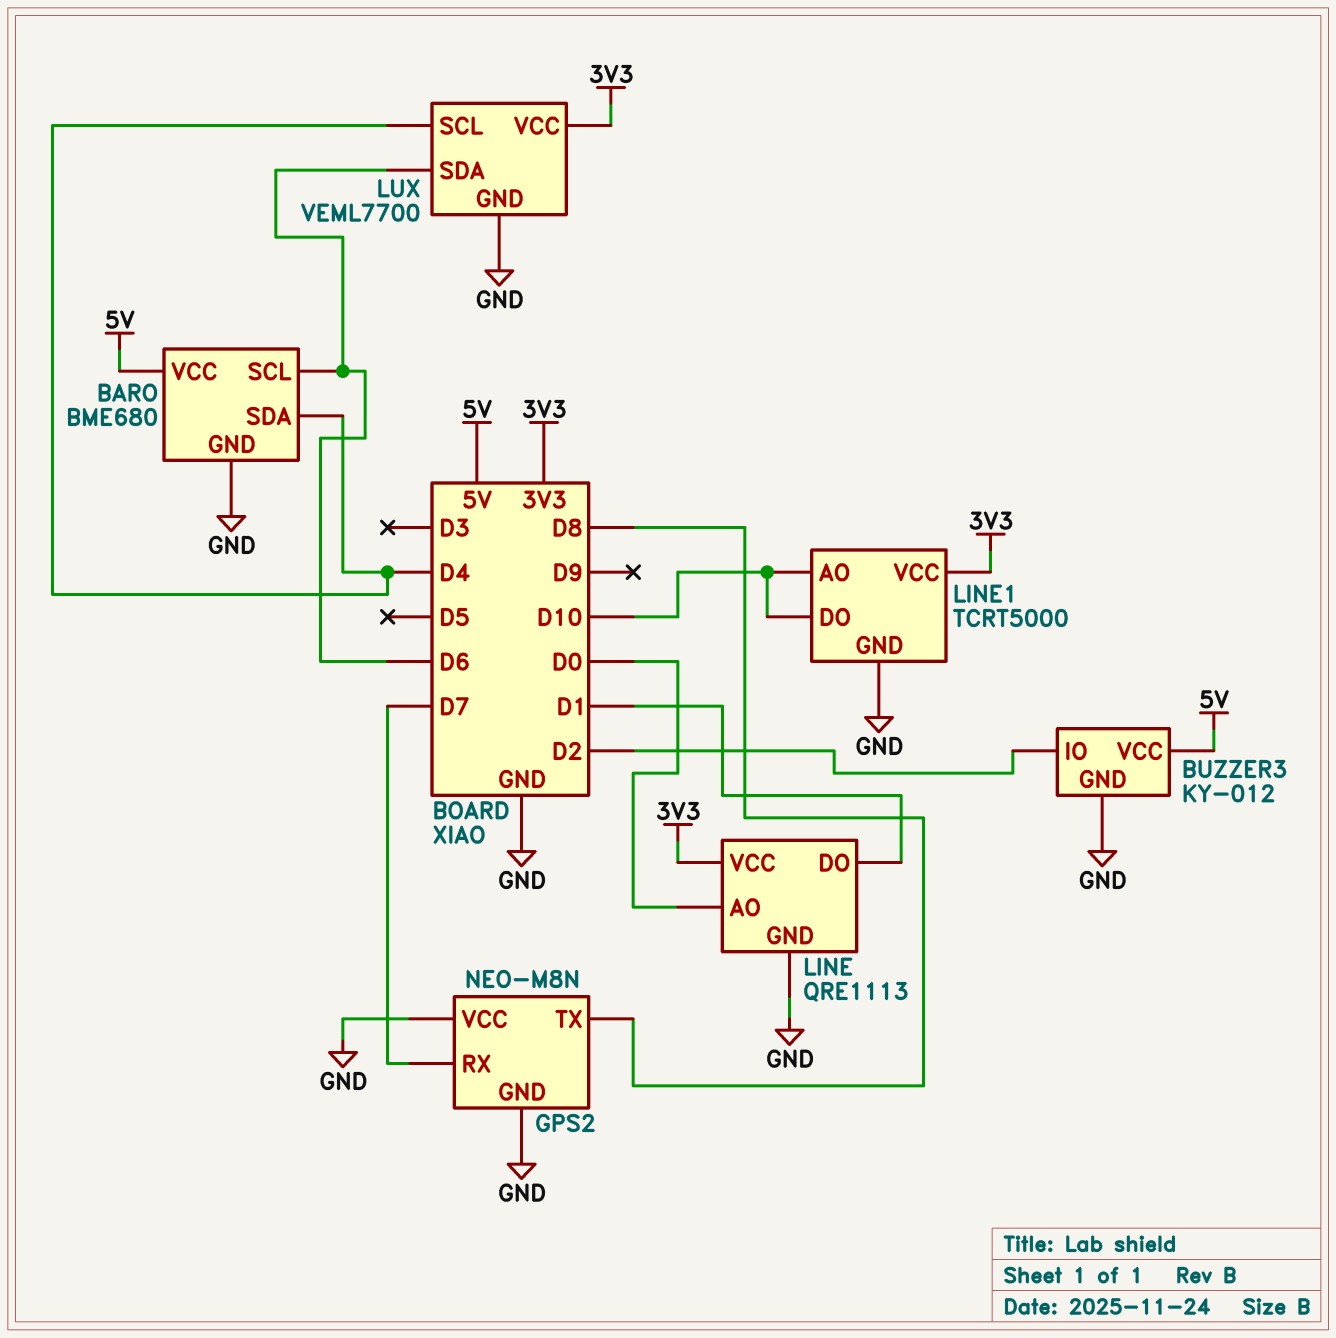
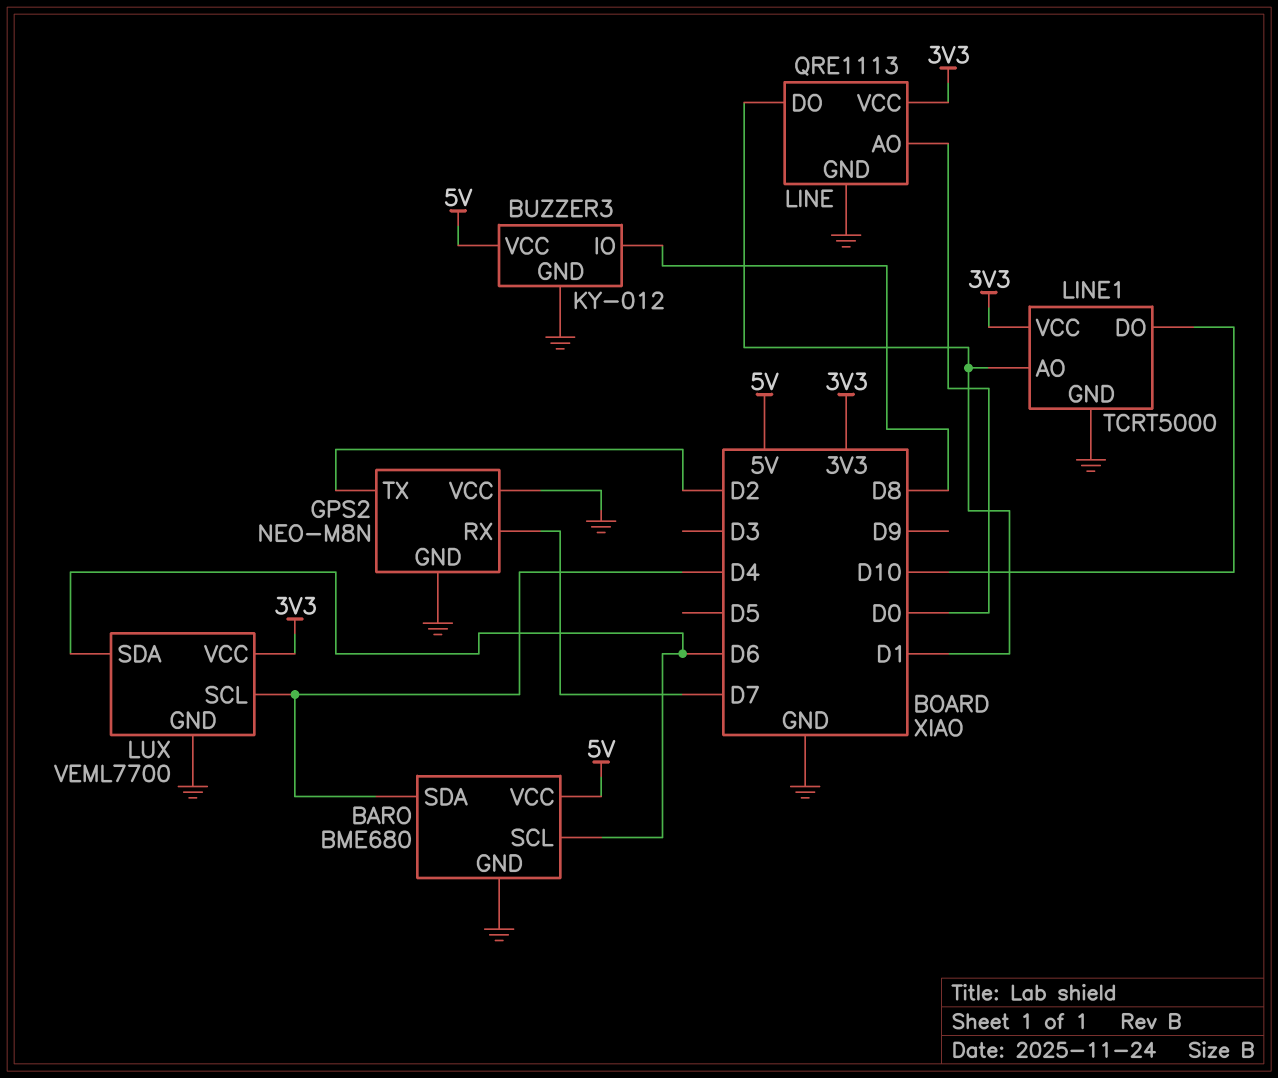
BUZZER3 pin IO: D2 -> D8
GPS2 pin TX: D8 -> D2
LINE1 pin AO: D10 -> D1

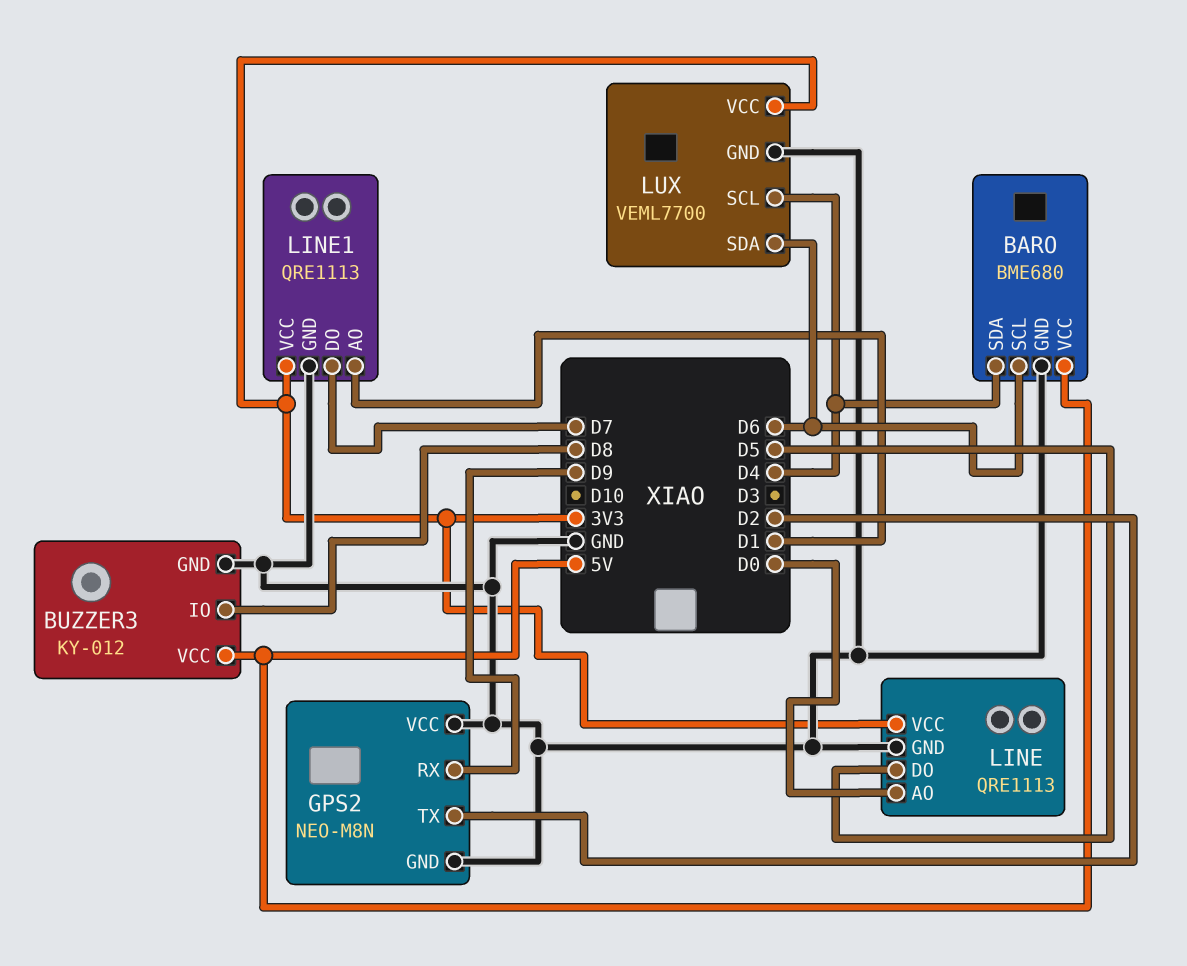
GPS2 pin RX: D7 -> D9
LINE pin DO: D1 -> D5
LINE1: TCRT5000 -> QRE1113
LINE1 pin DO: D10 -> D7

